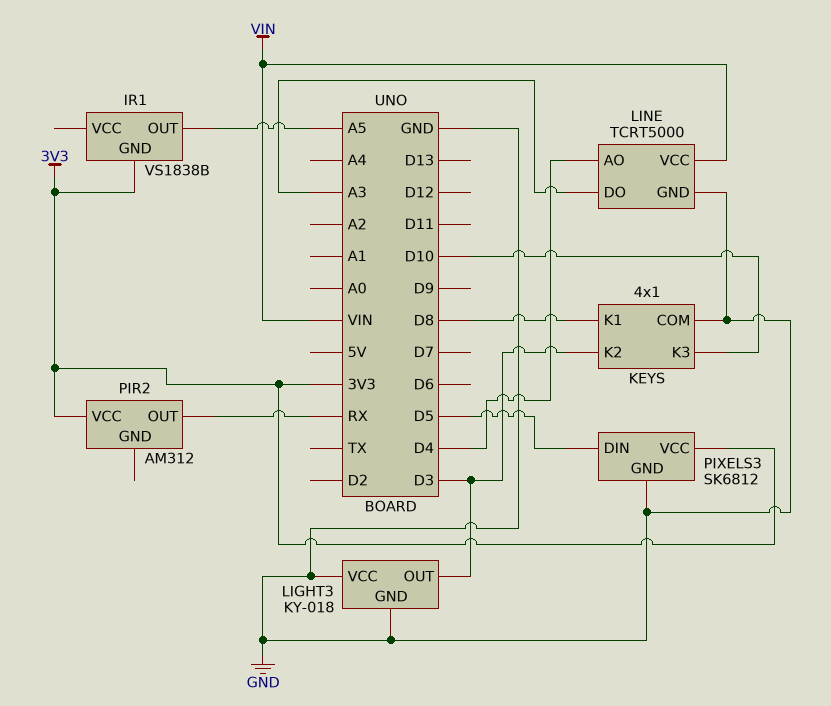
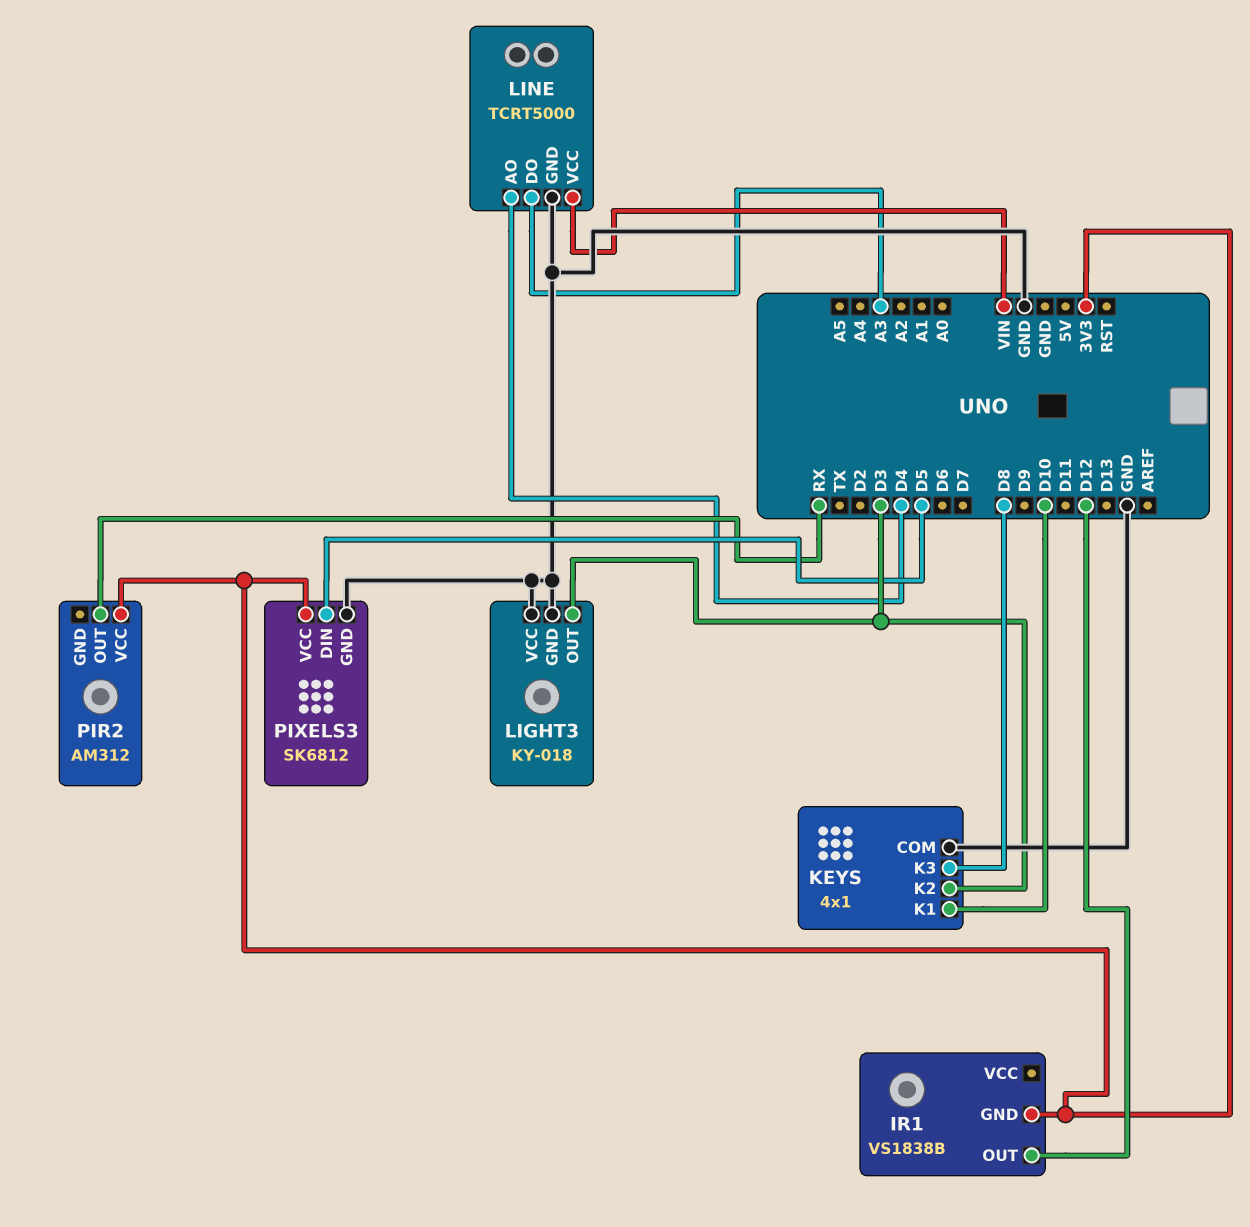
IR1 pin OUT: A5 -> D12
KEYS pin K1: D8 -> D10
KEYS pin K3: D10 -> D8

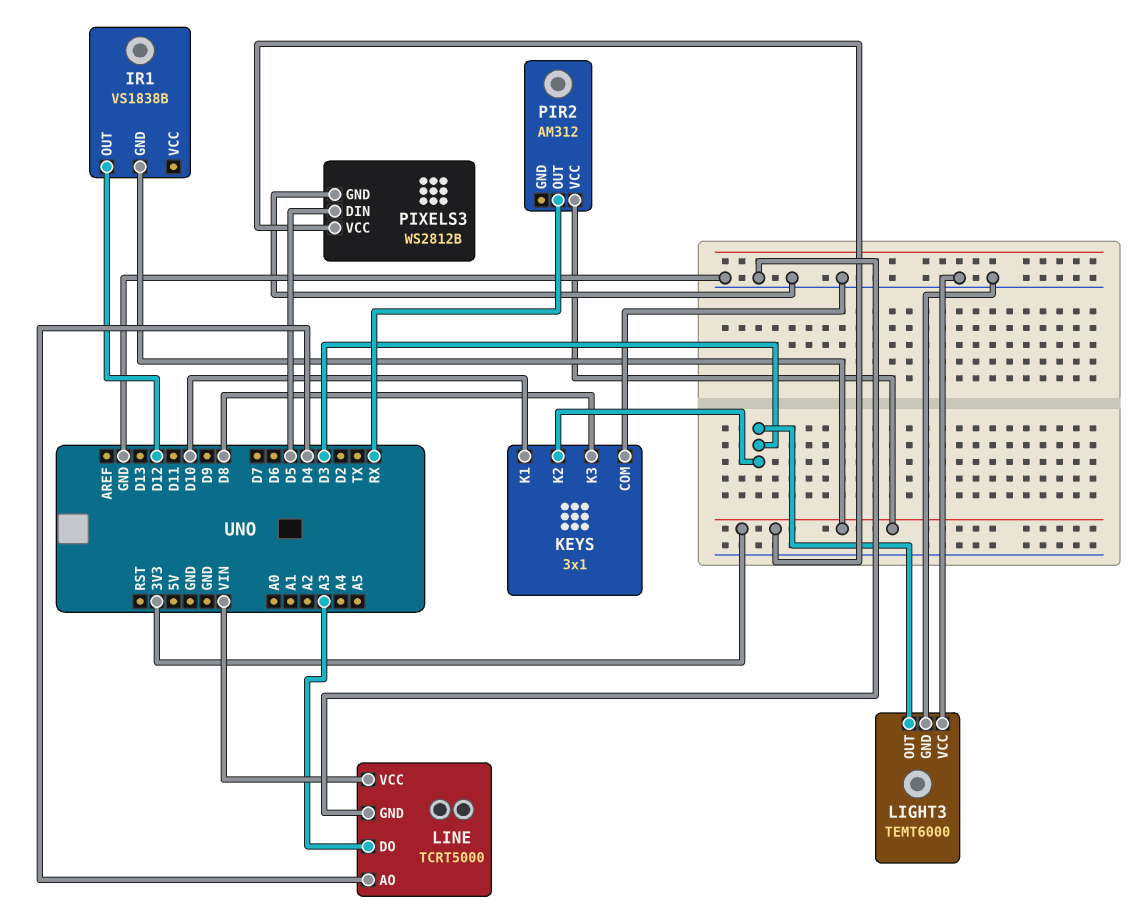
KEYS: 4x1 -> 3x1
LIGHT3: KY-018 -> TEMT6000
PIXELS3: SK6812 -> WS2812B

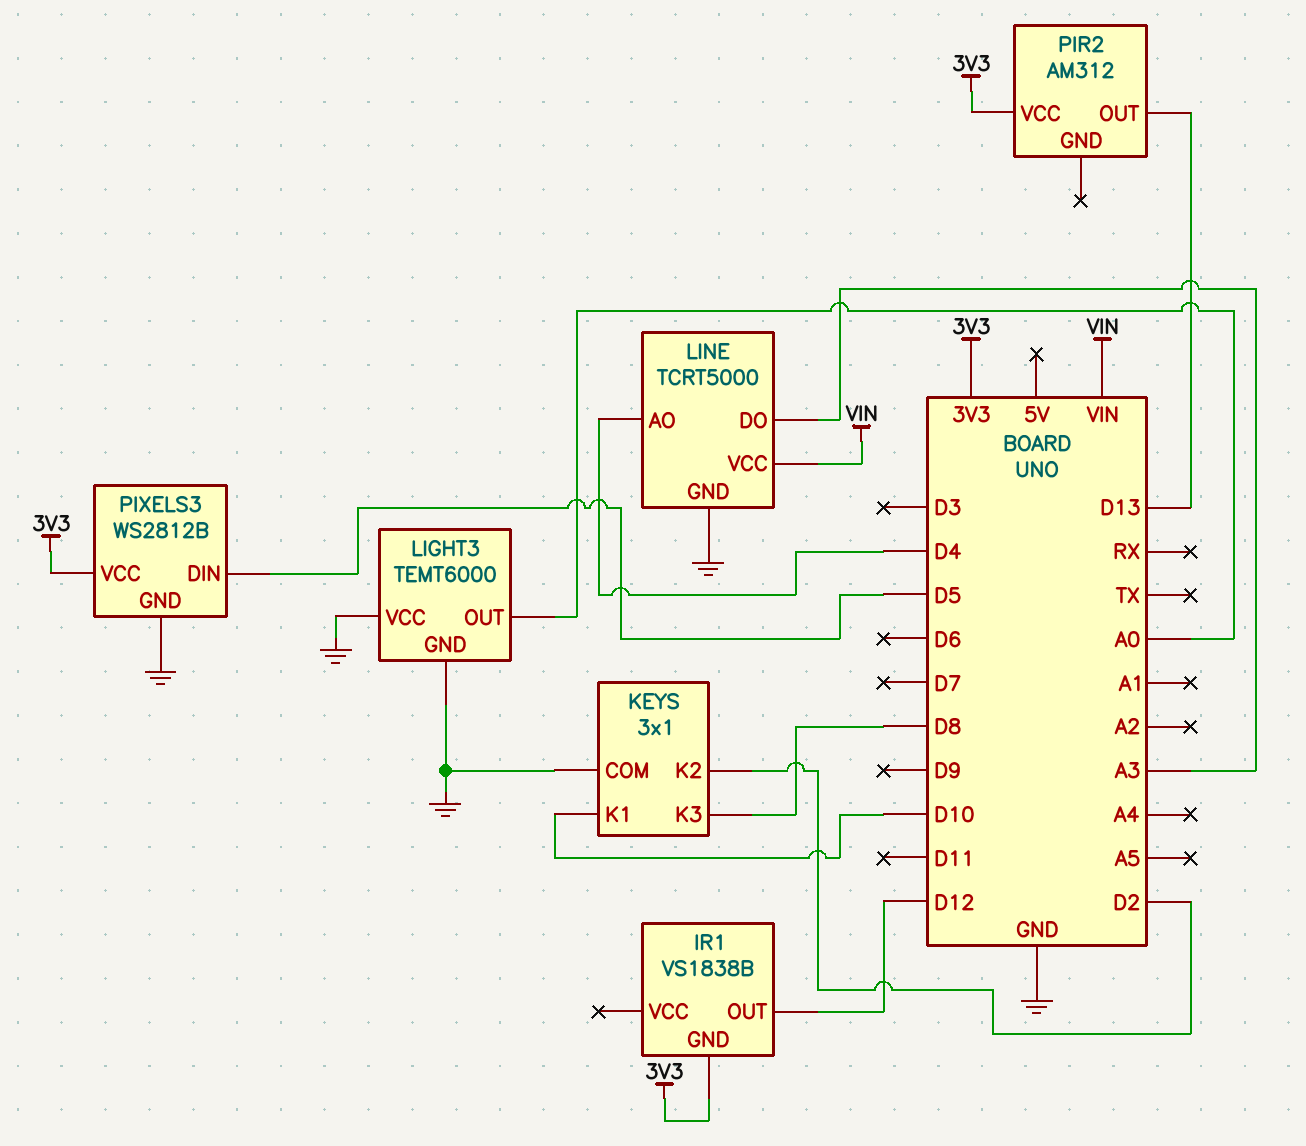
KEYS pin K2: D3 -> D2
LIGHT3 pin OUT: D3 -> A0
PIR2 pin OUT: RX -> D13

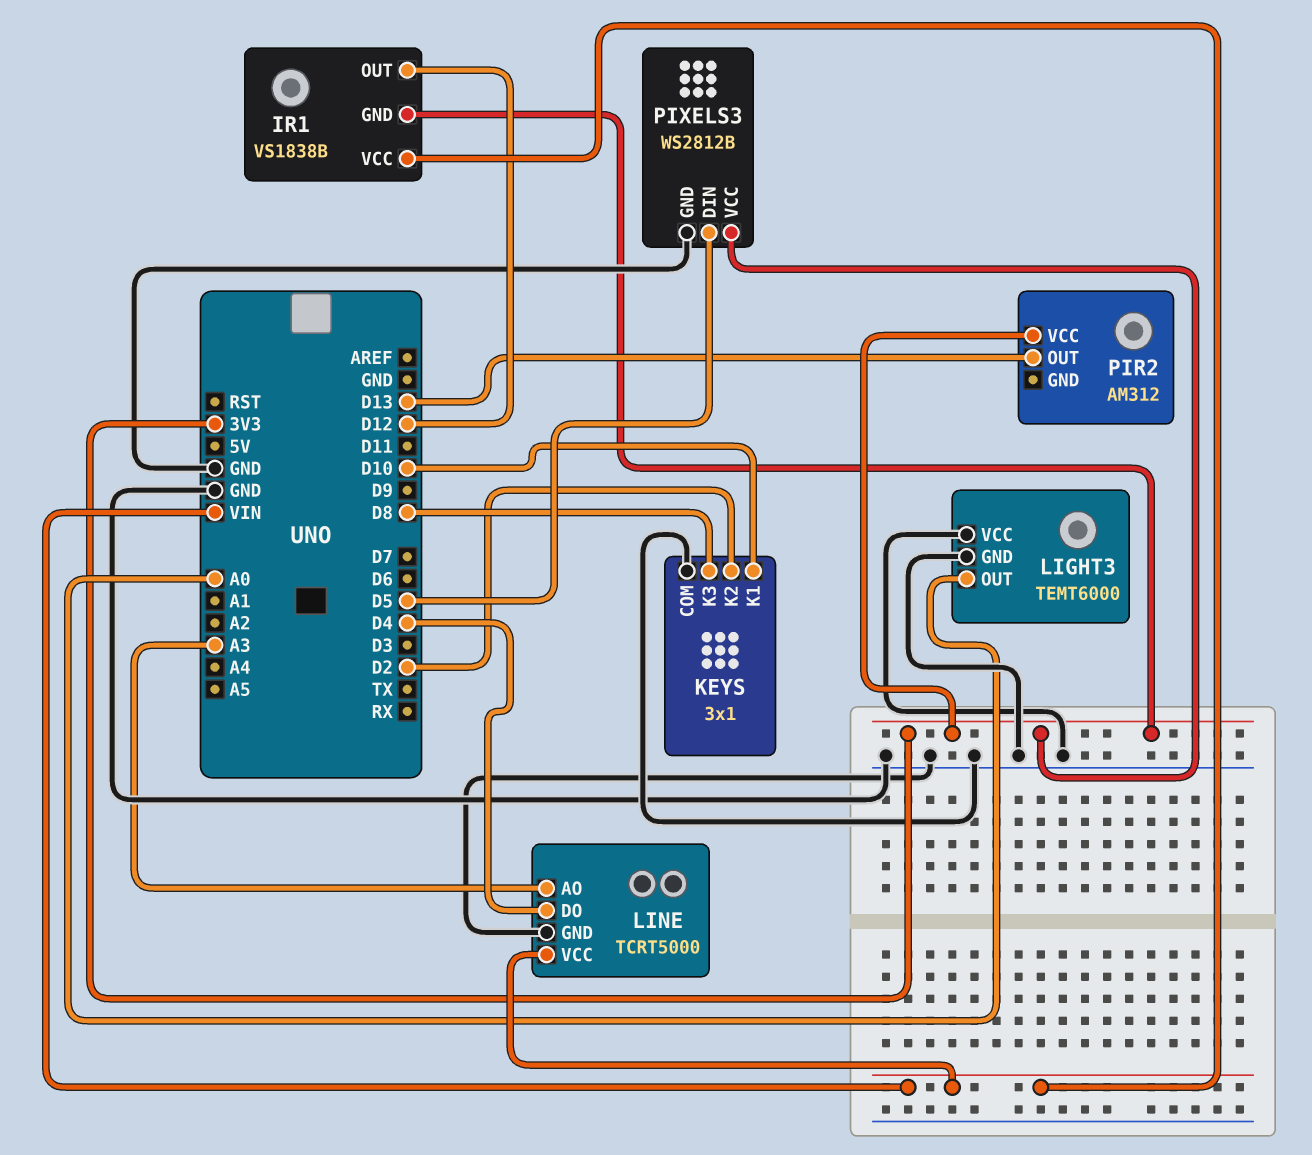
IR1 pin VCC: none -> VIN
LINE pin AO: D4 -> A3
LINE pin DO: A3 -> D4

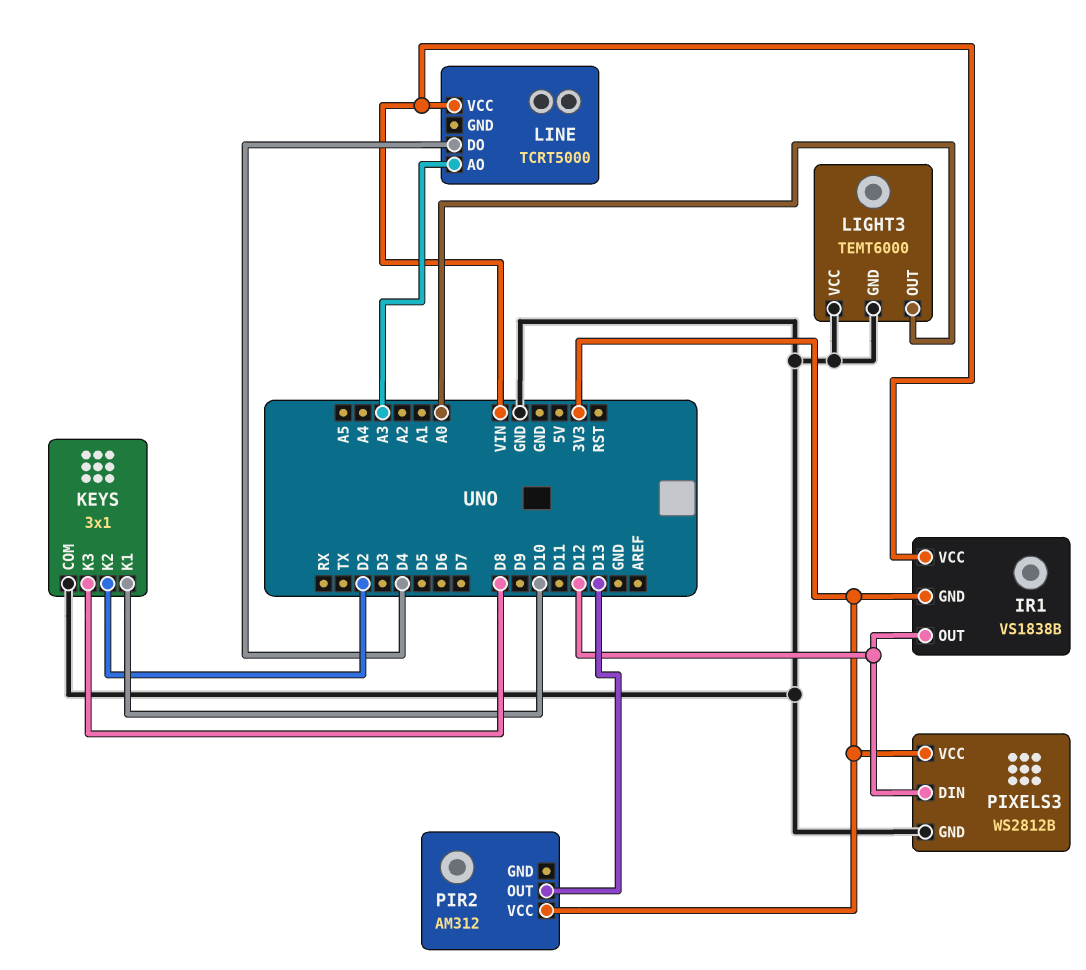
LINE pin GND: GND -> none
PIXELS3 pin DIN: D5 -> D12

